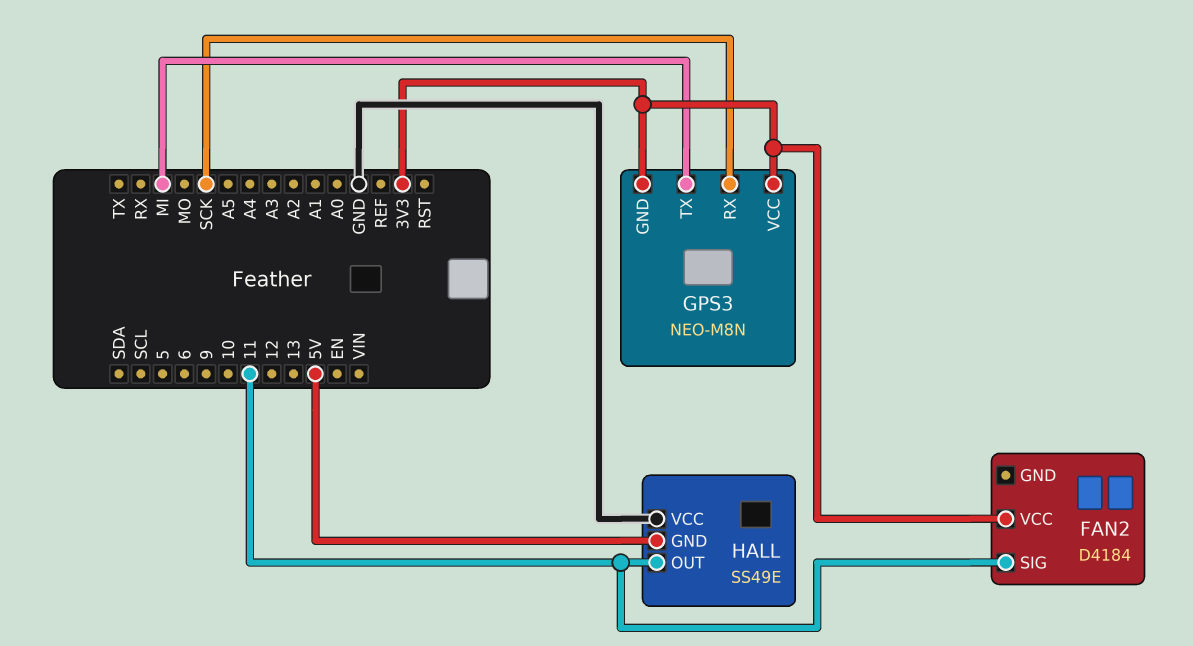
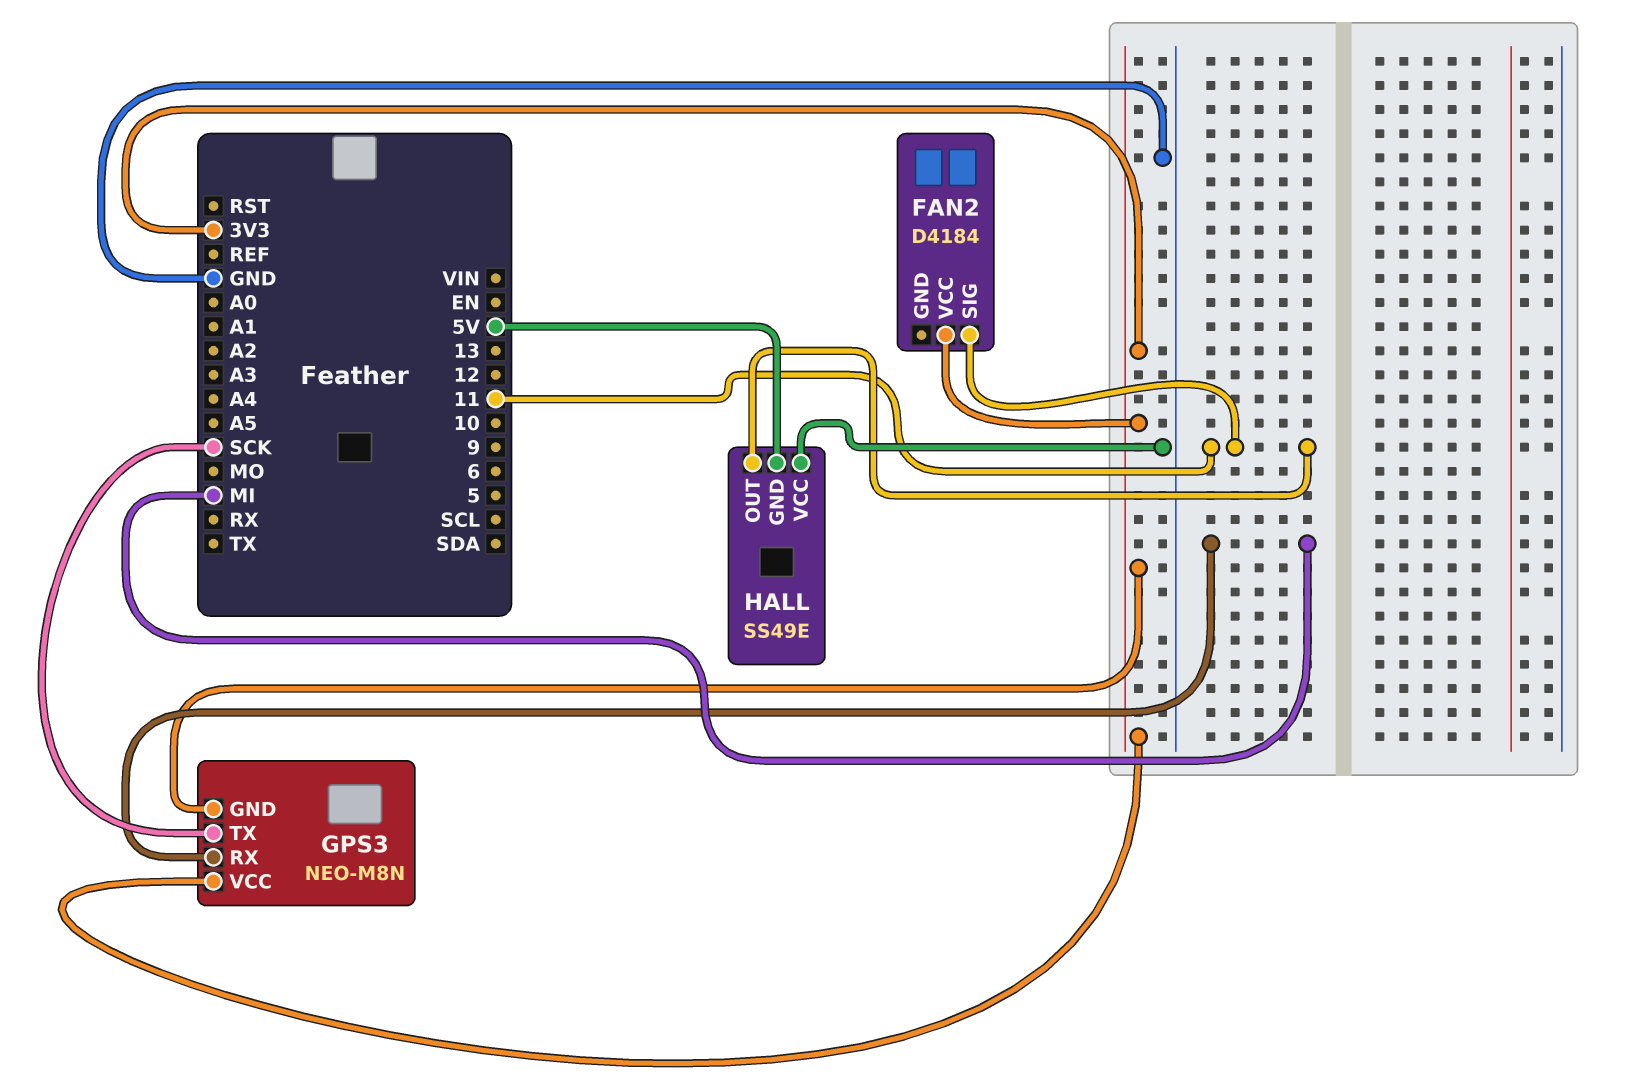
GPS3 pin RX: SCK -> MI
GPS3 pin TX: MI -> SCK

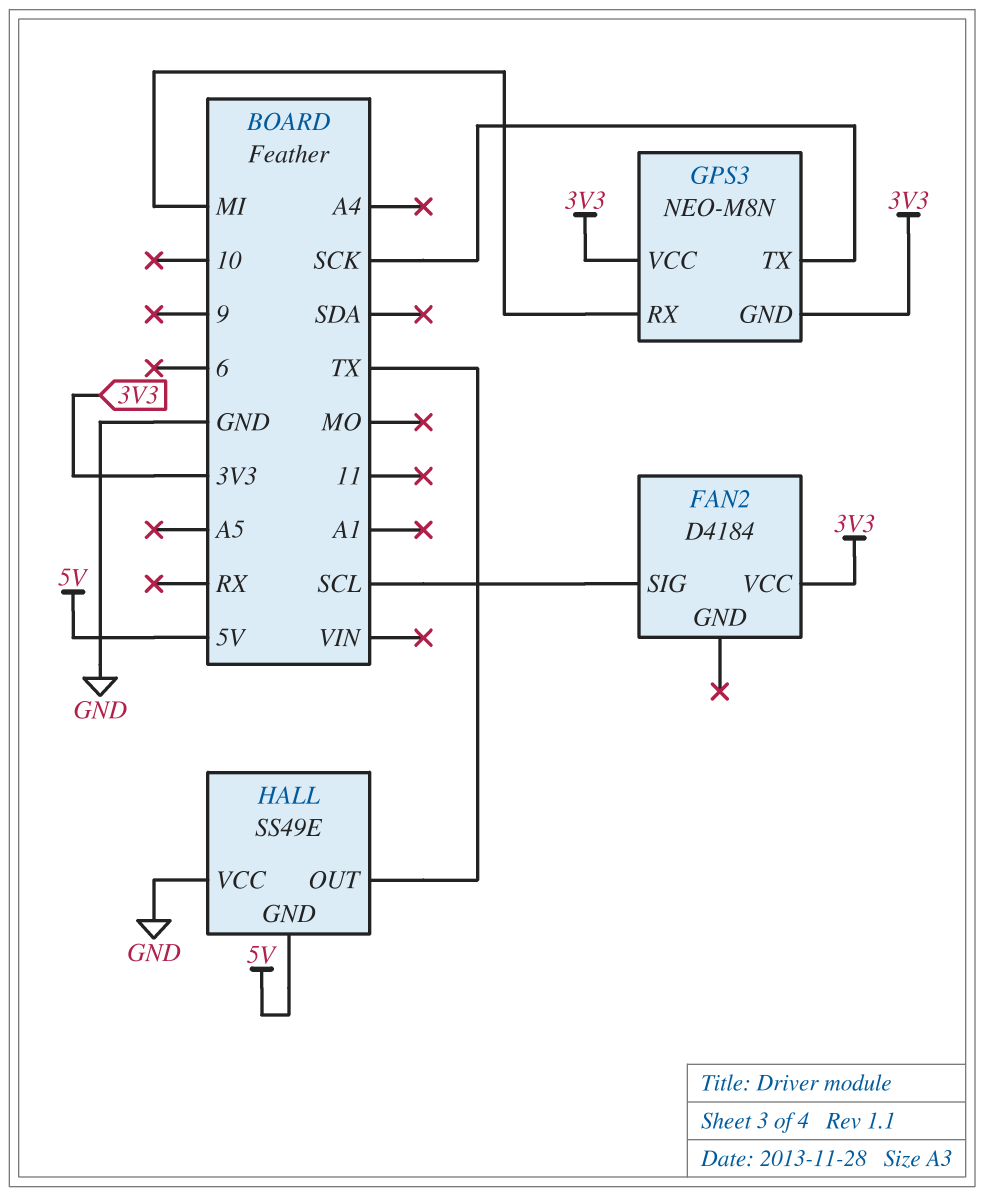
FAN2 pin SIG: 11 -> SCL
HALL pin OUT: 11 -> TX

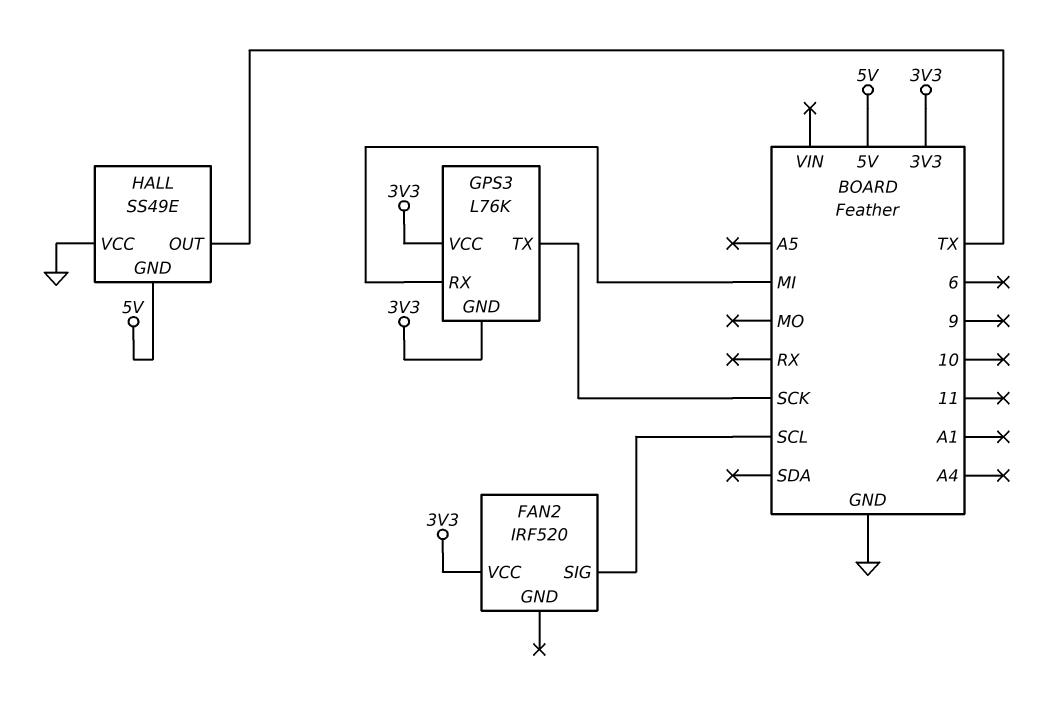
FAN2: D4184 -> IRF520
GPS3: NEO-M8N -> L76K

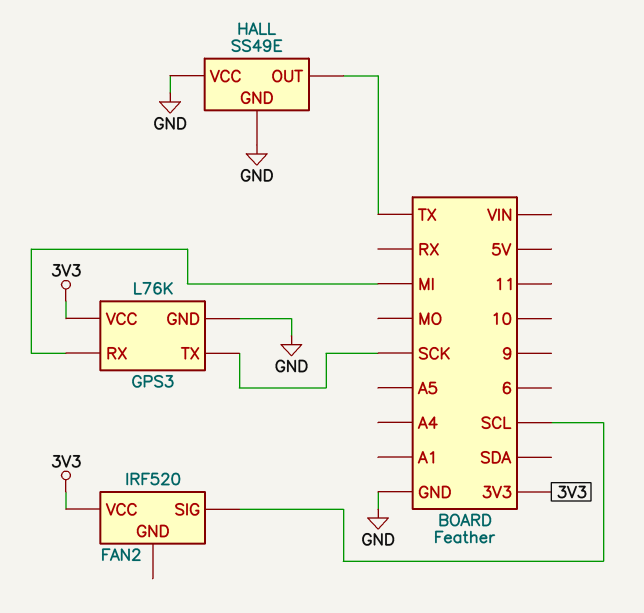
GPS3 pin GND: 3V3 -> GND
HALL pin GND: 5V -> GND

